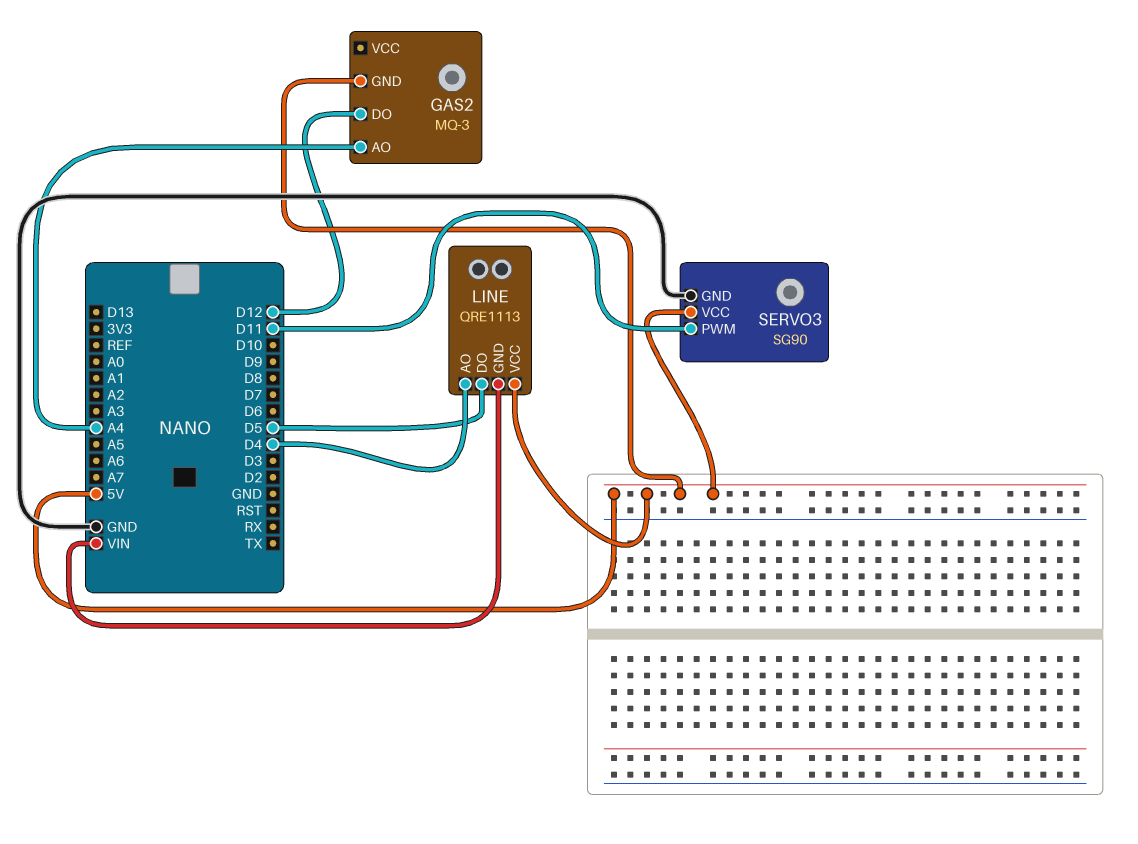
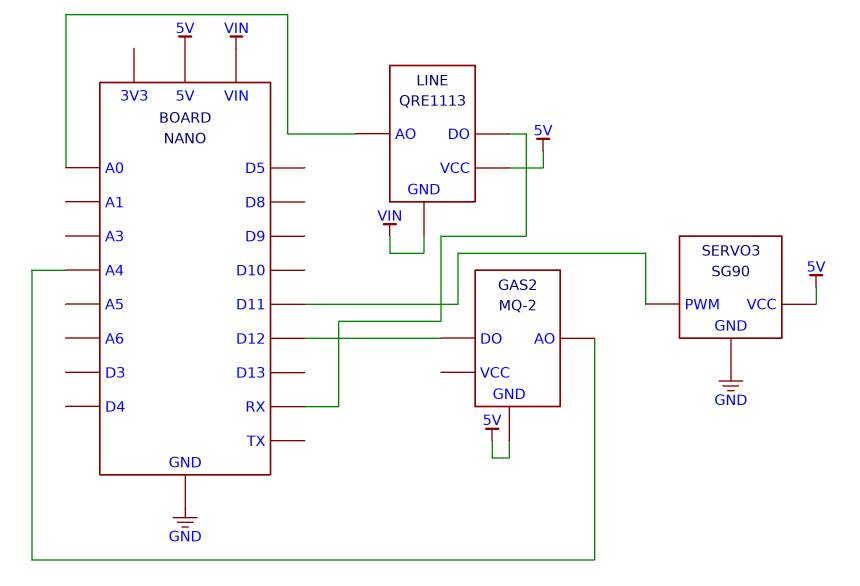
GAS2: MQ-3 -> MQ-2
LINE pin AO: D4 -> A0
LINE pin DO: D5 -> RX

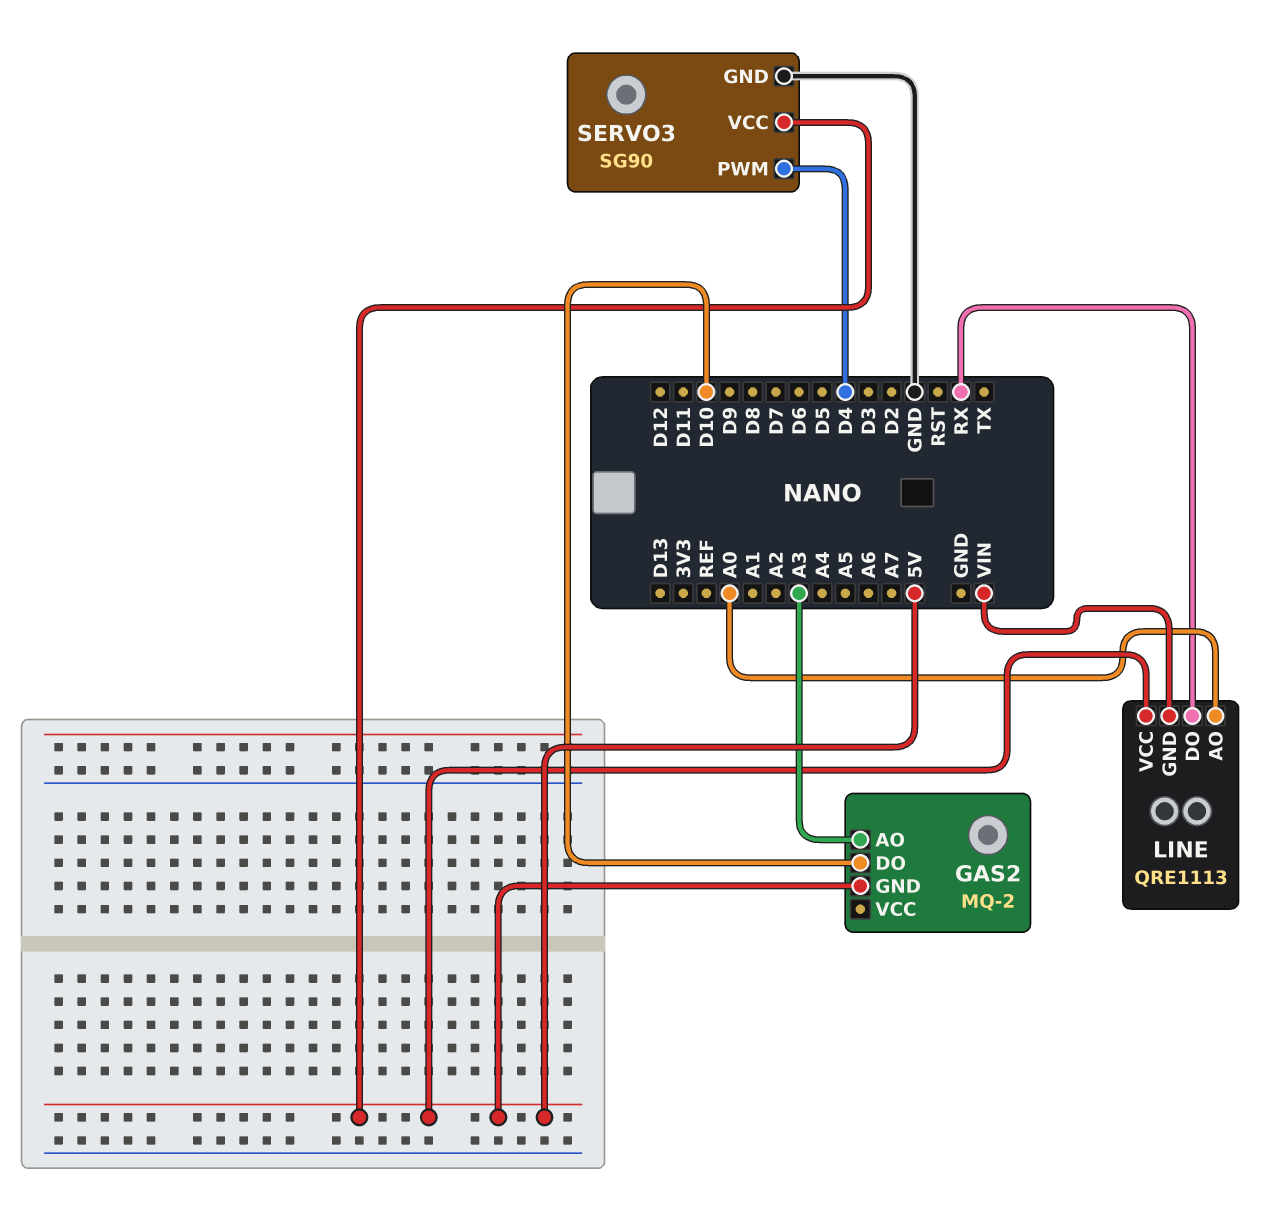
GAS2 pin AO: A4 -> A3
GAS2 pin DO: D12 -> D10
SERVO3 pin PWM: D11 -> D4

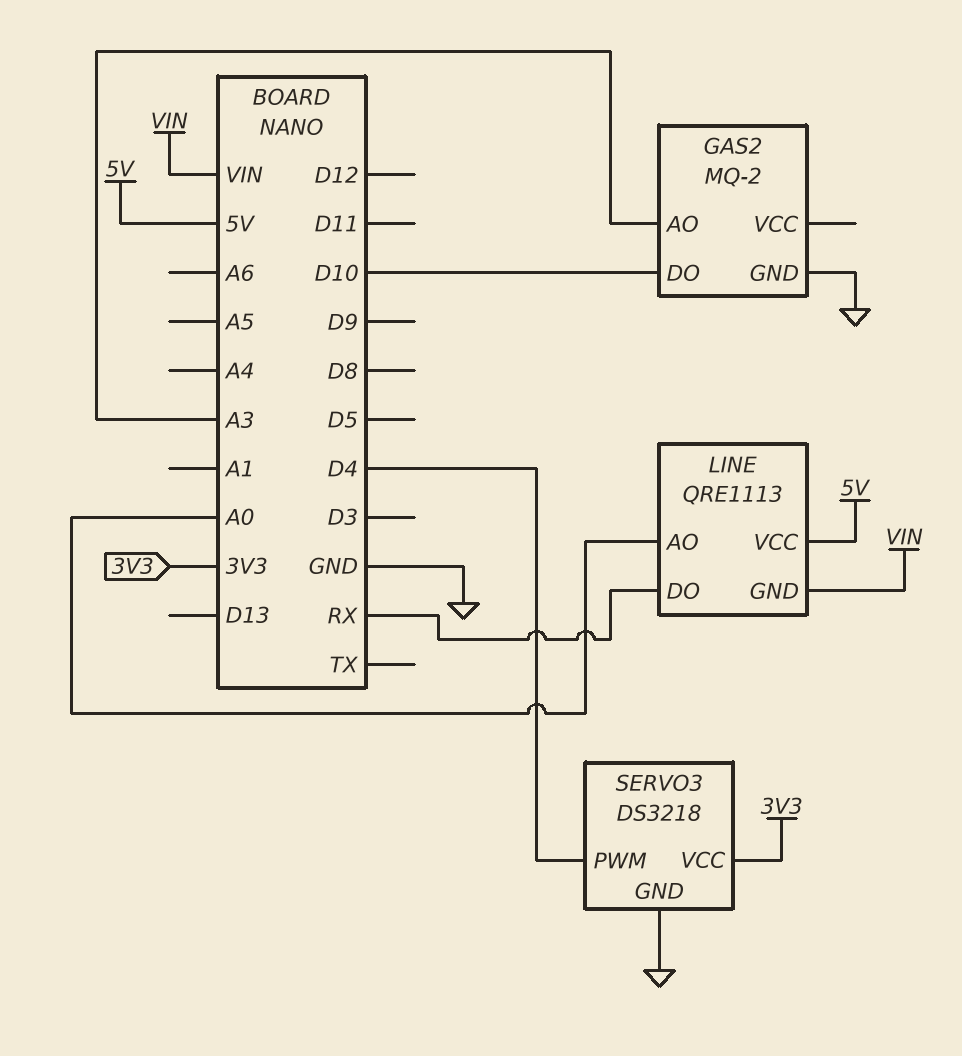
GAS2 pin GND: 5V -> GND
SERVO3: SG90 -> DS3218
SERVO3 pin VCC: 5V -> 3V3

